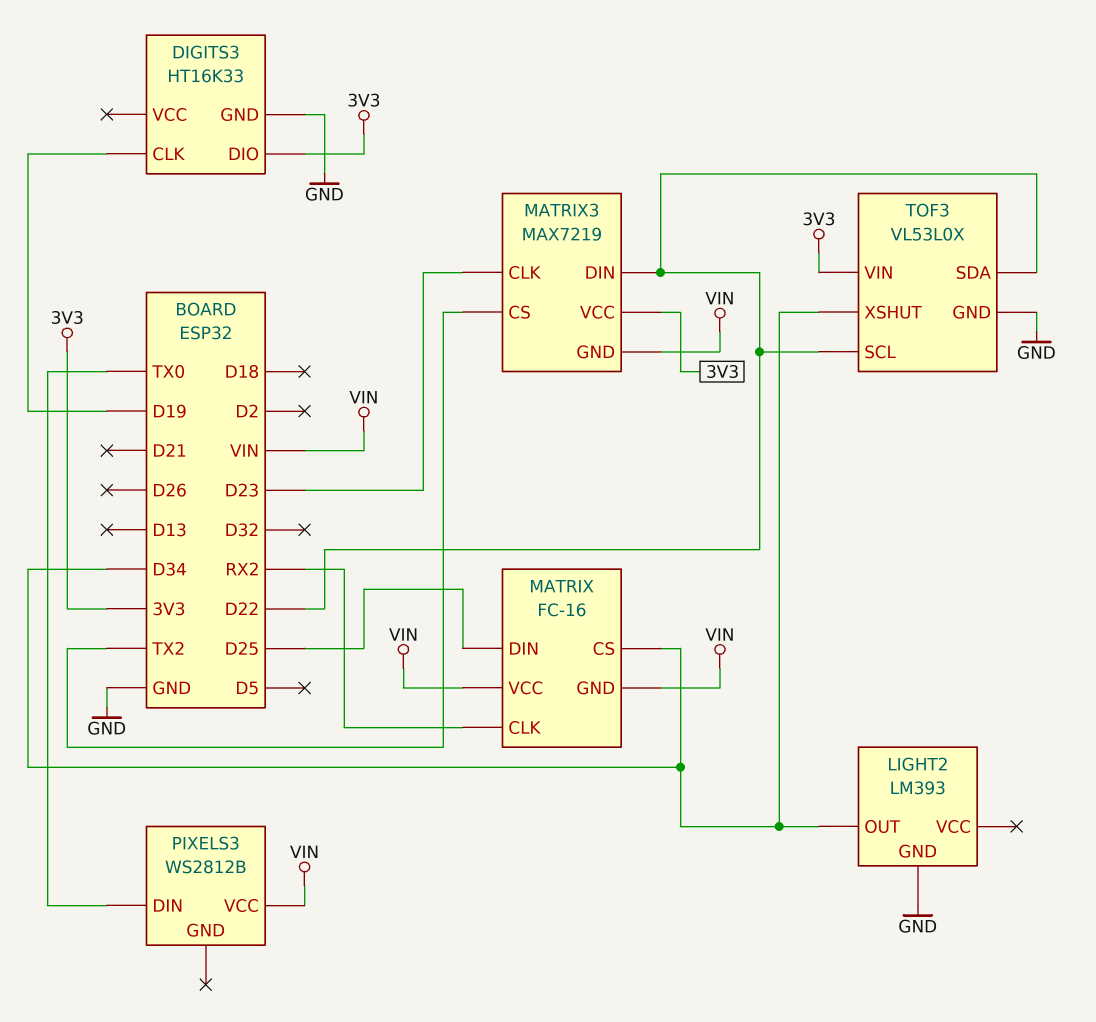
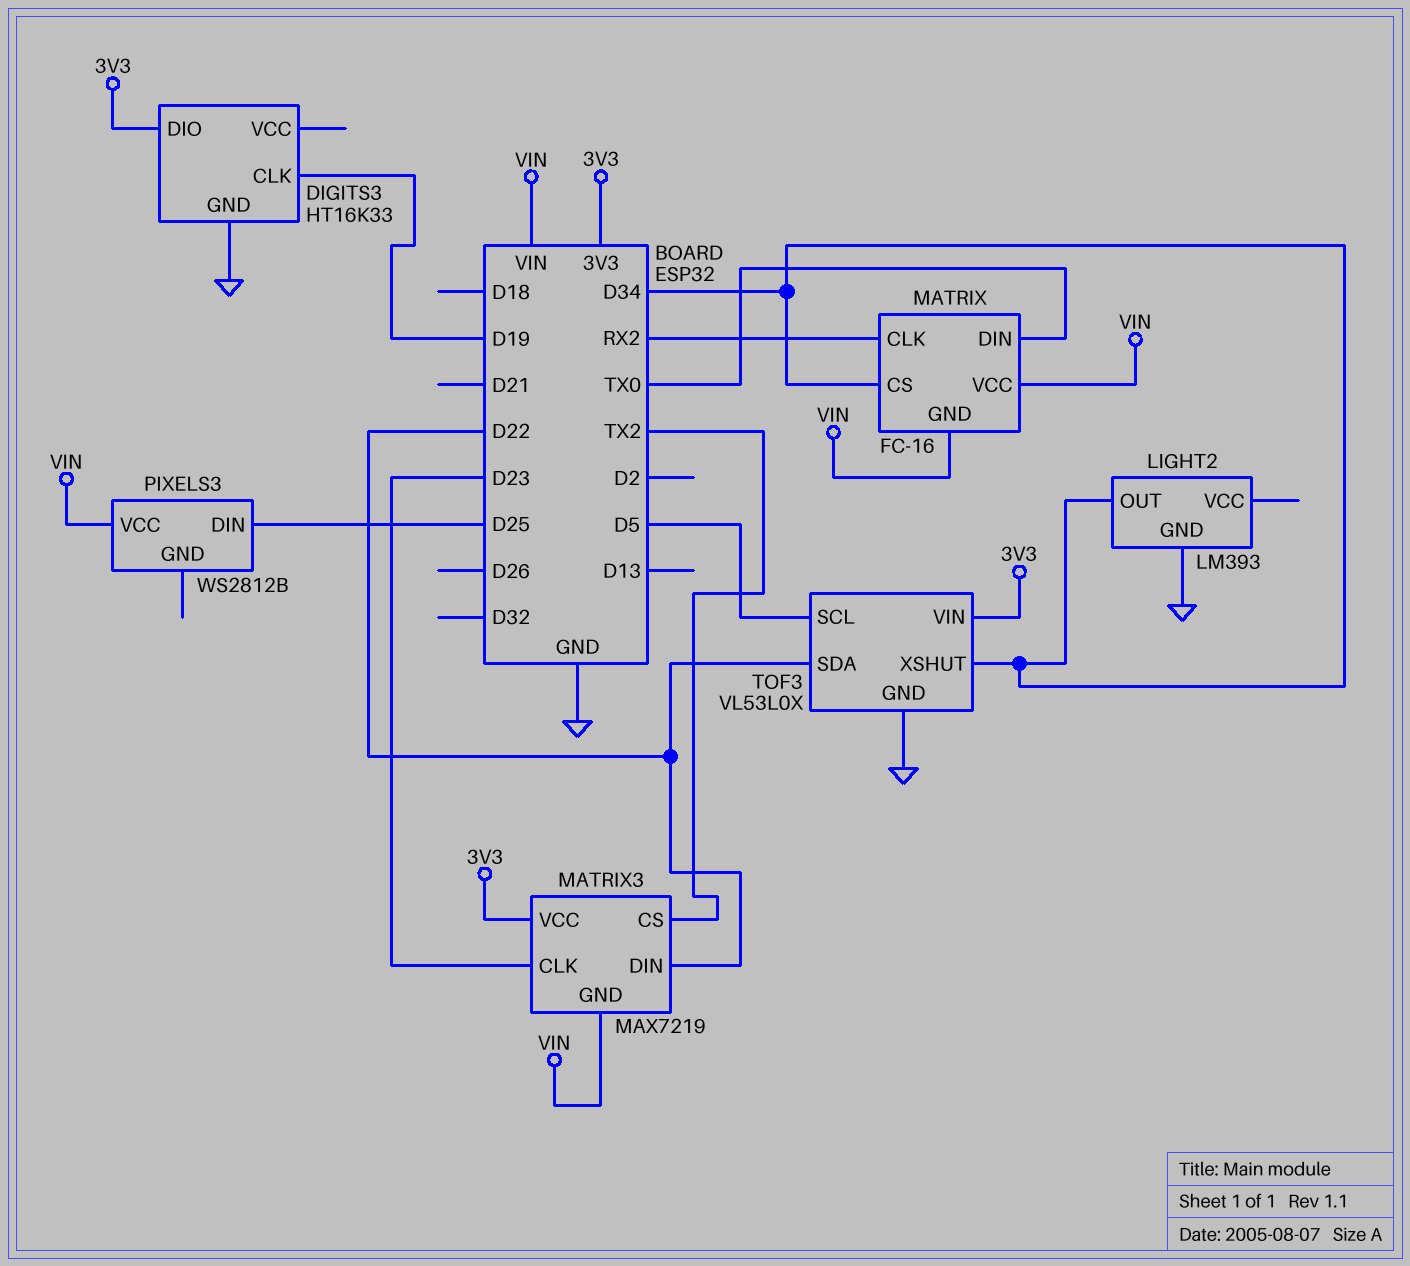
MATRIX pin DIN: D25 -> TX0
PIXELS3 pin DIN: TX0 -> D25
TOF3 pin SCL: D22 -> D5

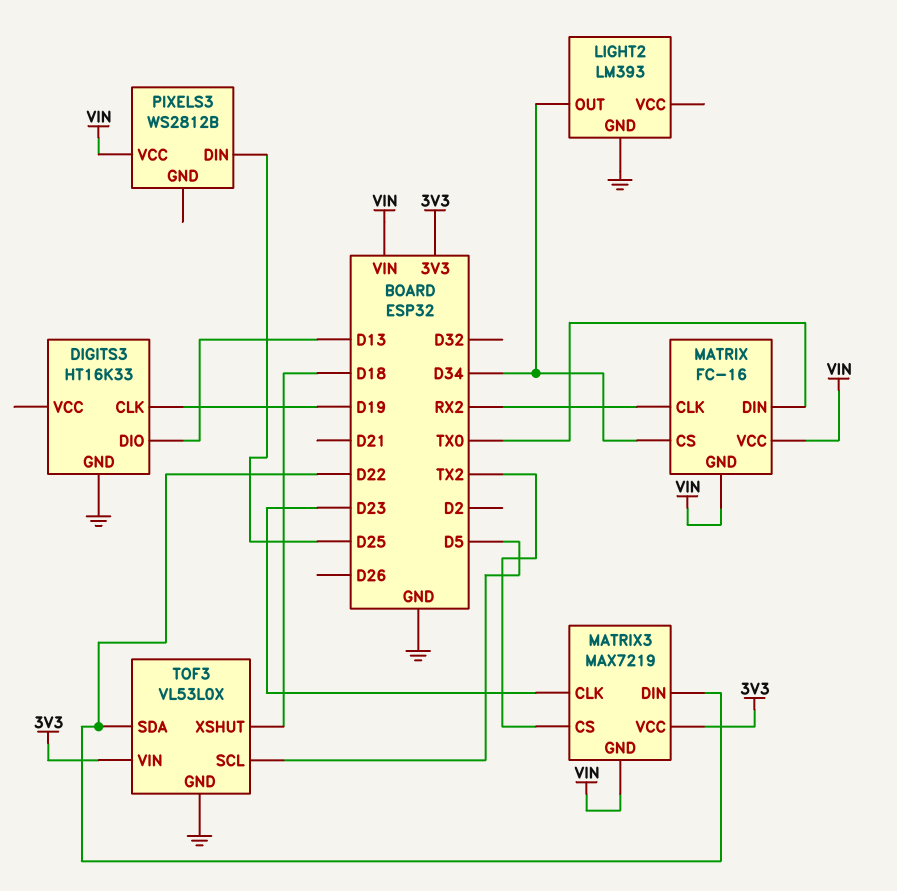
DIGITS3 pin DIO: 3V3 -> D13
TOF3 pin XSHUT: D34 -> D18

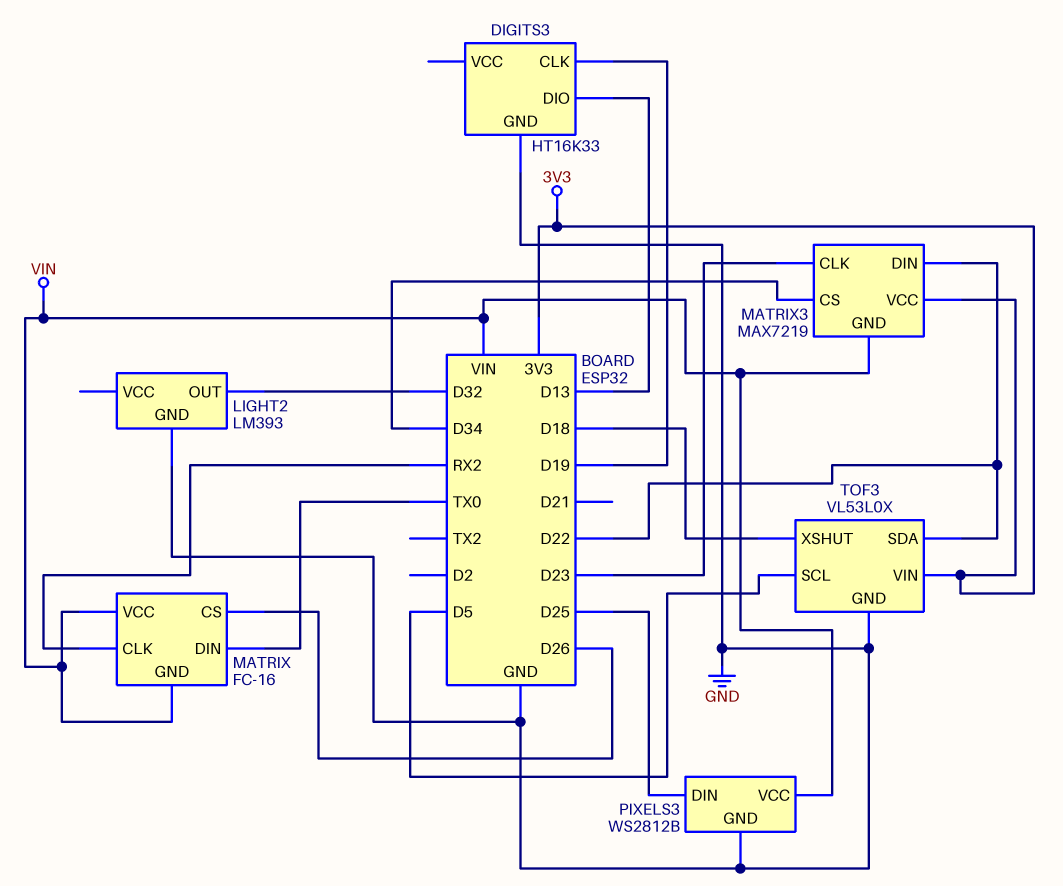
LIGHT2 pin OUT: D34 -> D32
MATRIX pin CS: D34 -> D26
MATRIX3 pin CS: TX2 -> D34
PIXELS3 pin GND: none -> GND

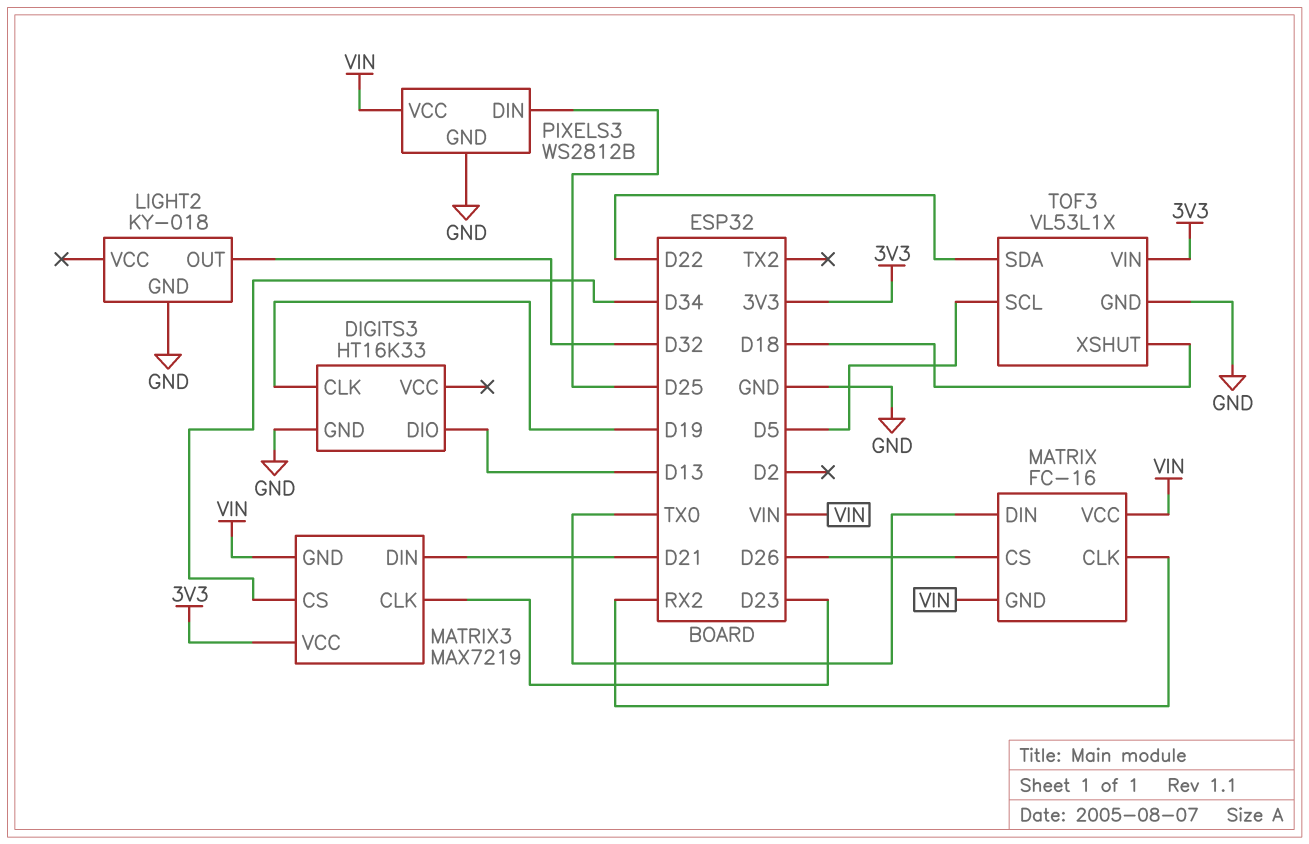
LIGHT2: LM393 -> KY-018
MATRIX3 pin DIN: D22 -> D21
TOF3: VL53L0X -> VL53L1X

